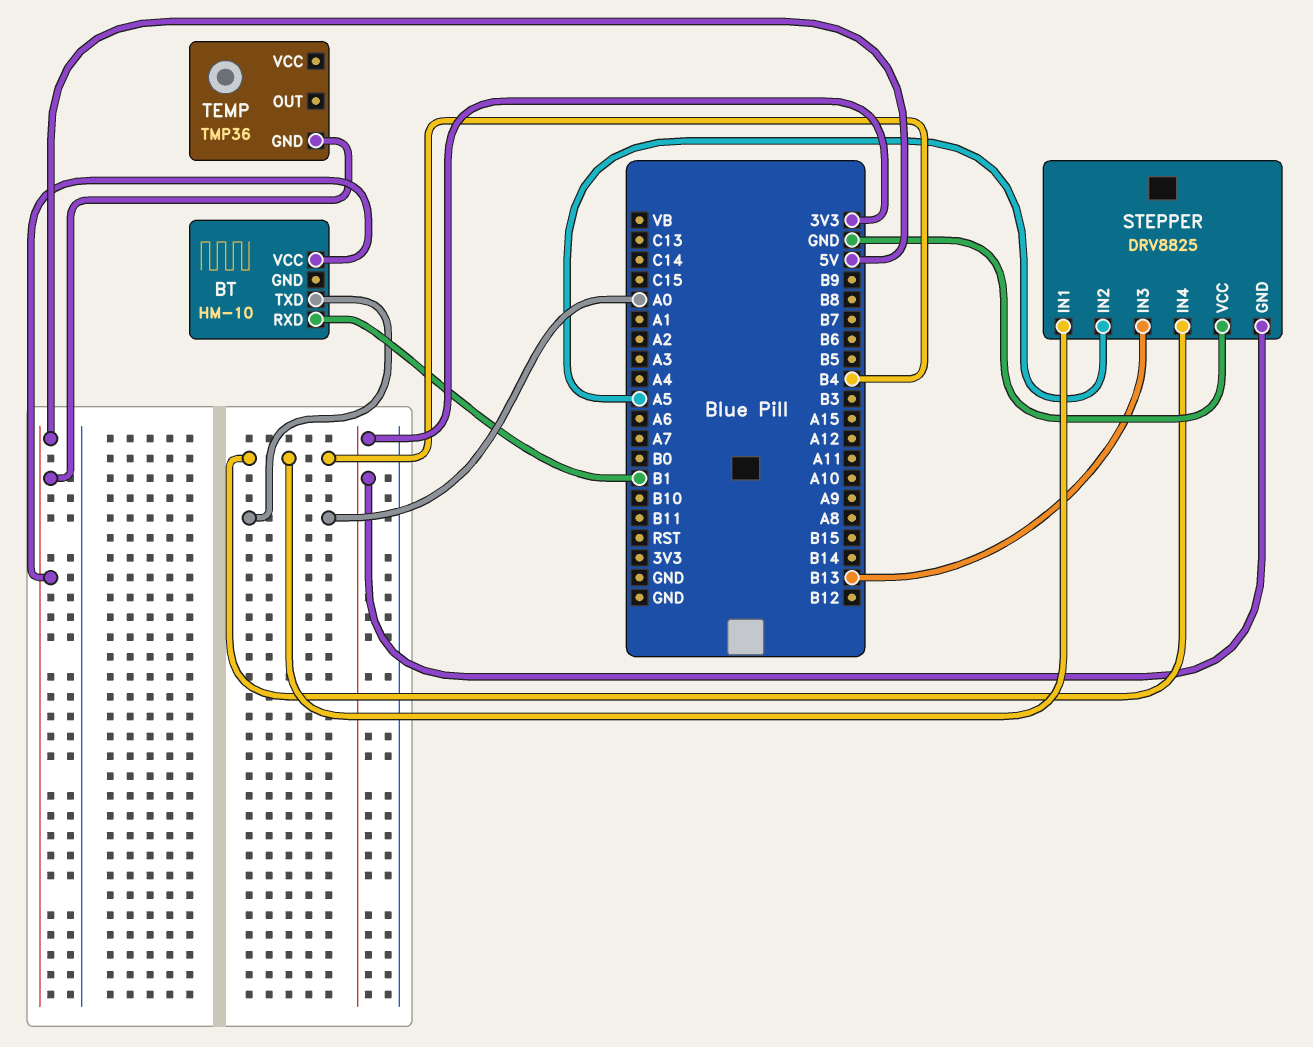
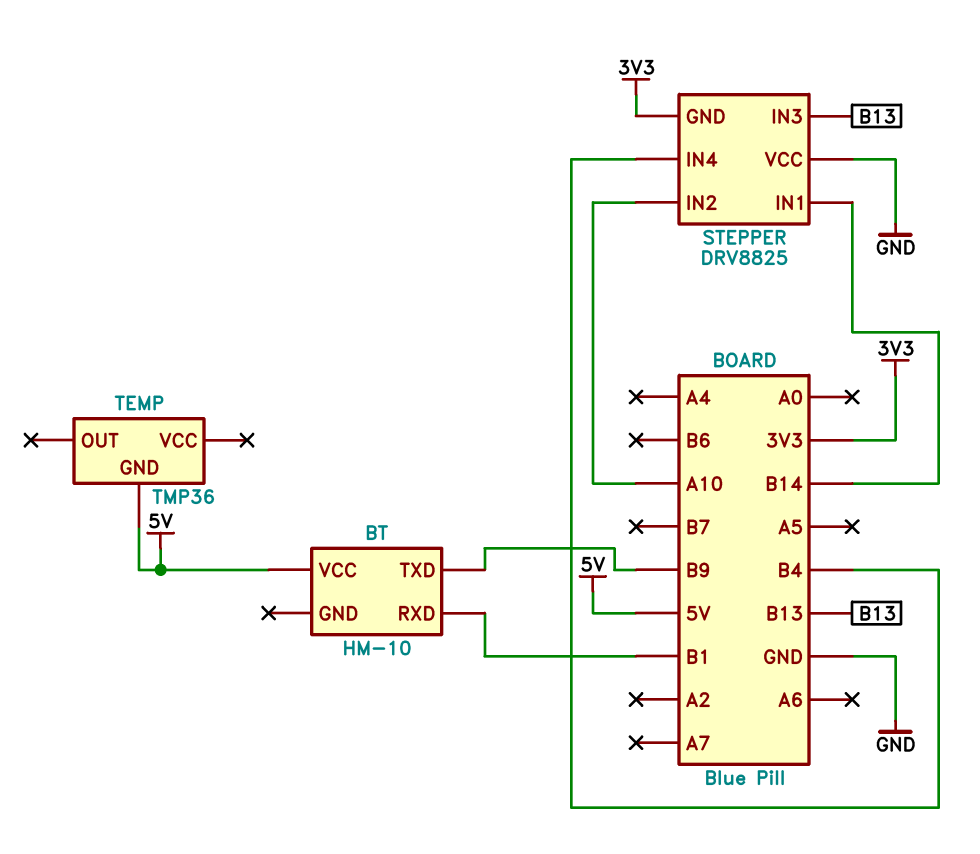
BT pin TXD: A0 -> B9
STEPPER pin IN1: B4 -> B14
STEPPER pin IN2: A5 -> A10

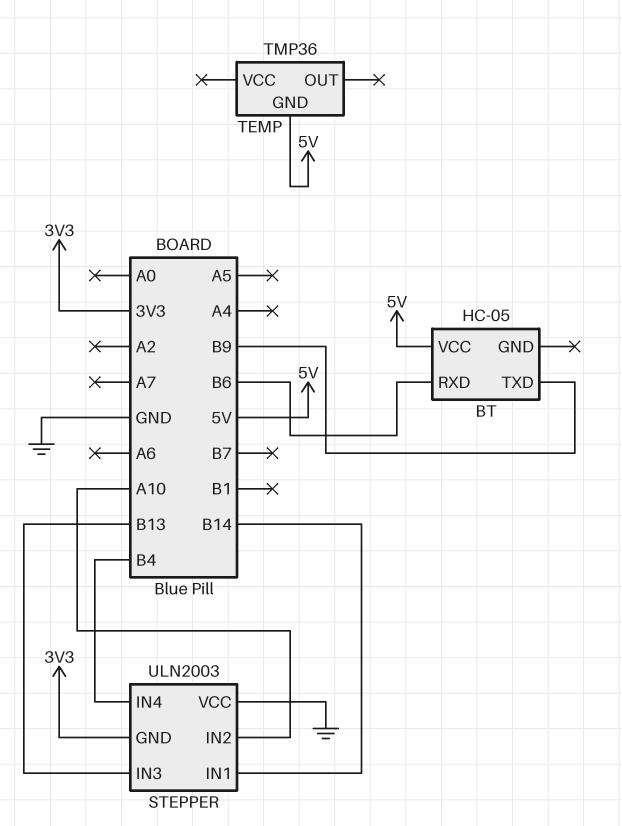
BT: HM-10 -> HC-05
BT pin RXD: B1 -> B6
STEPPER: DRV8825 -> ULN2003

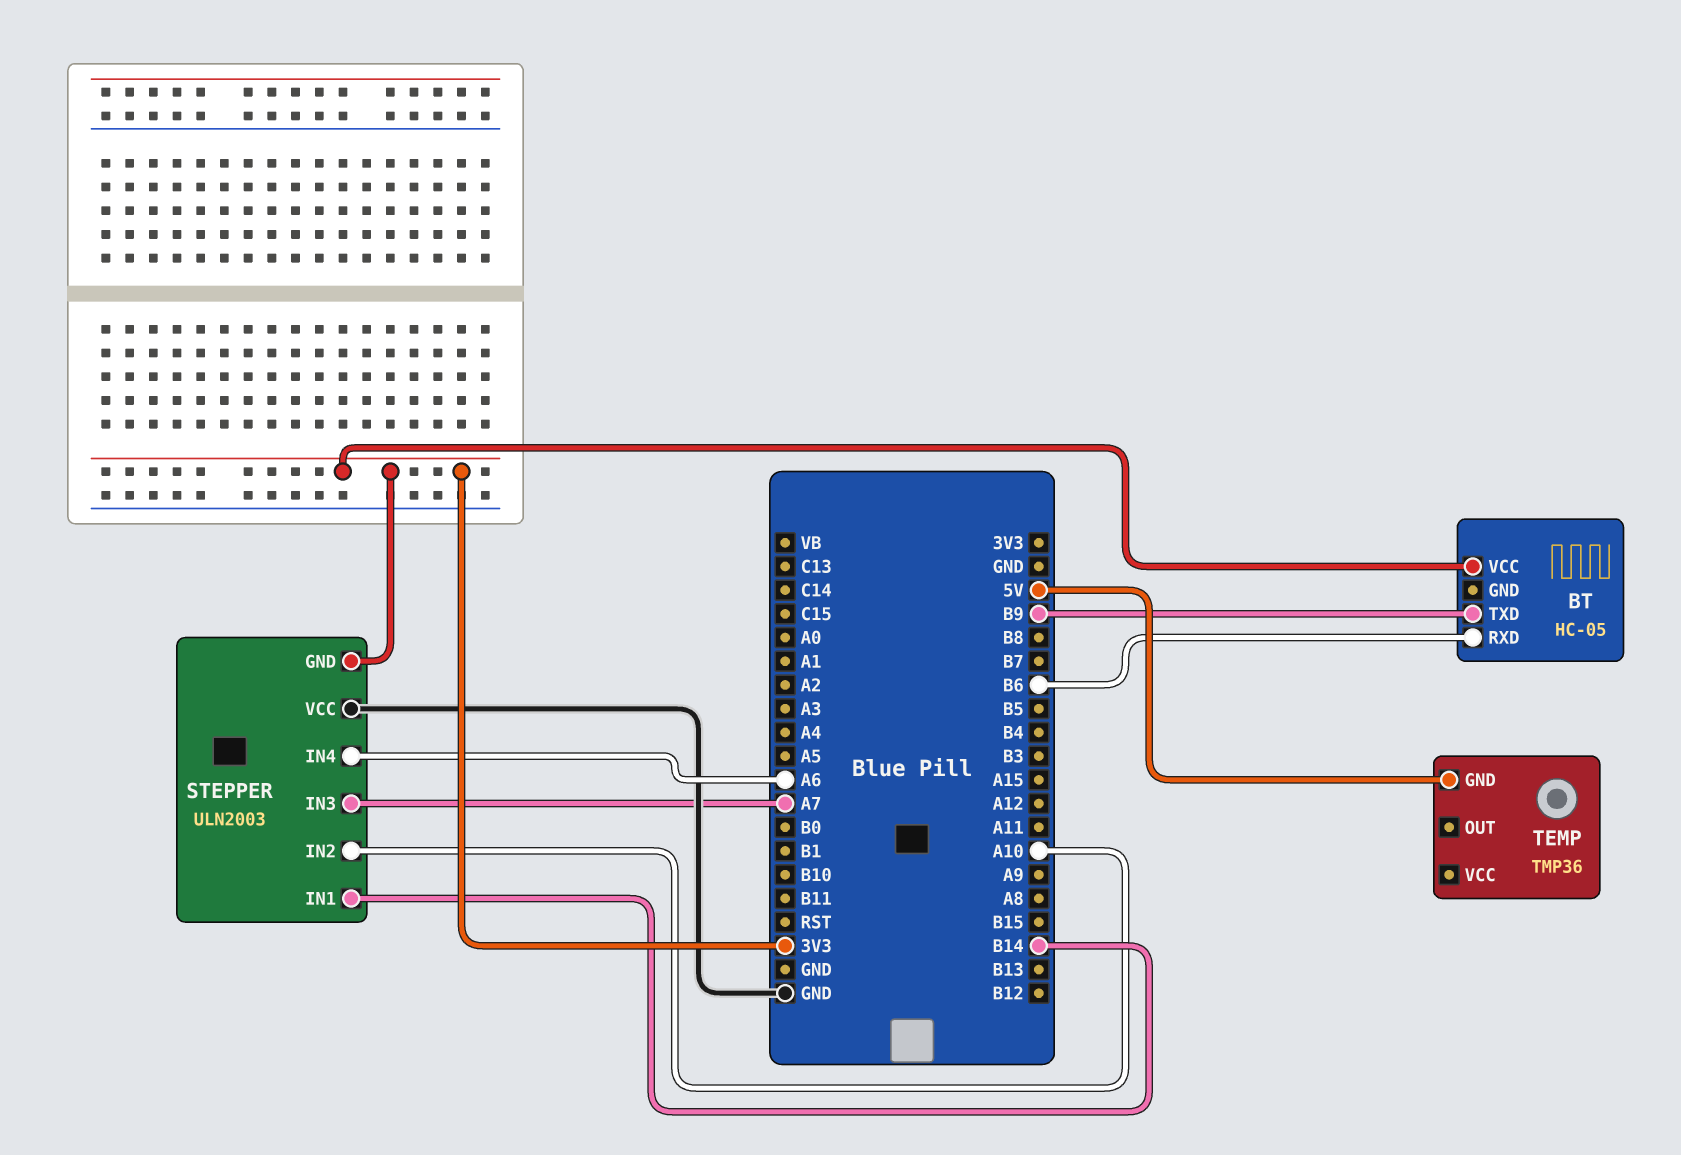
BT pin VCC: 5V -> 3V3
STEPPER pin IN3: B13 -> A7
STEPPER pin IN4: B4 -> A6

